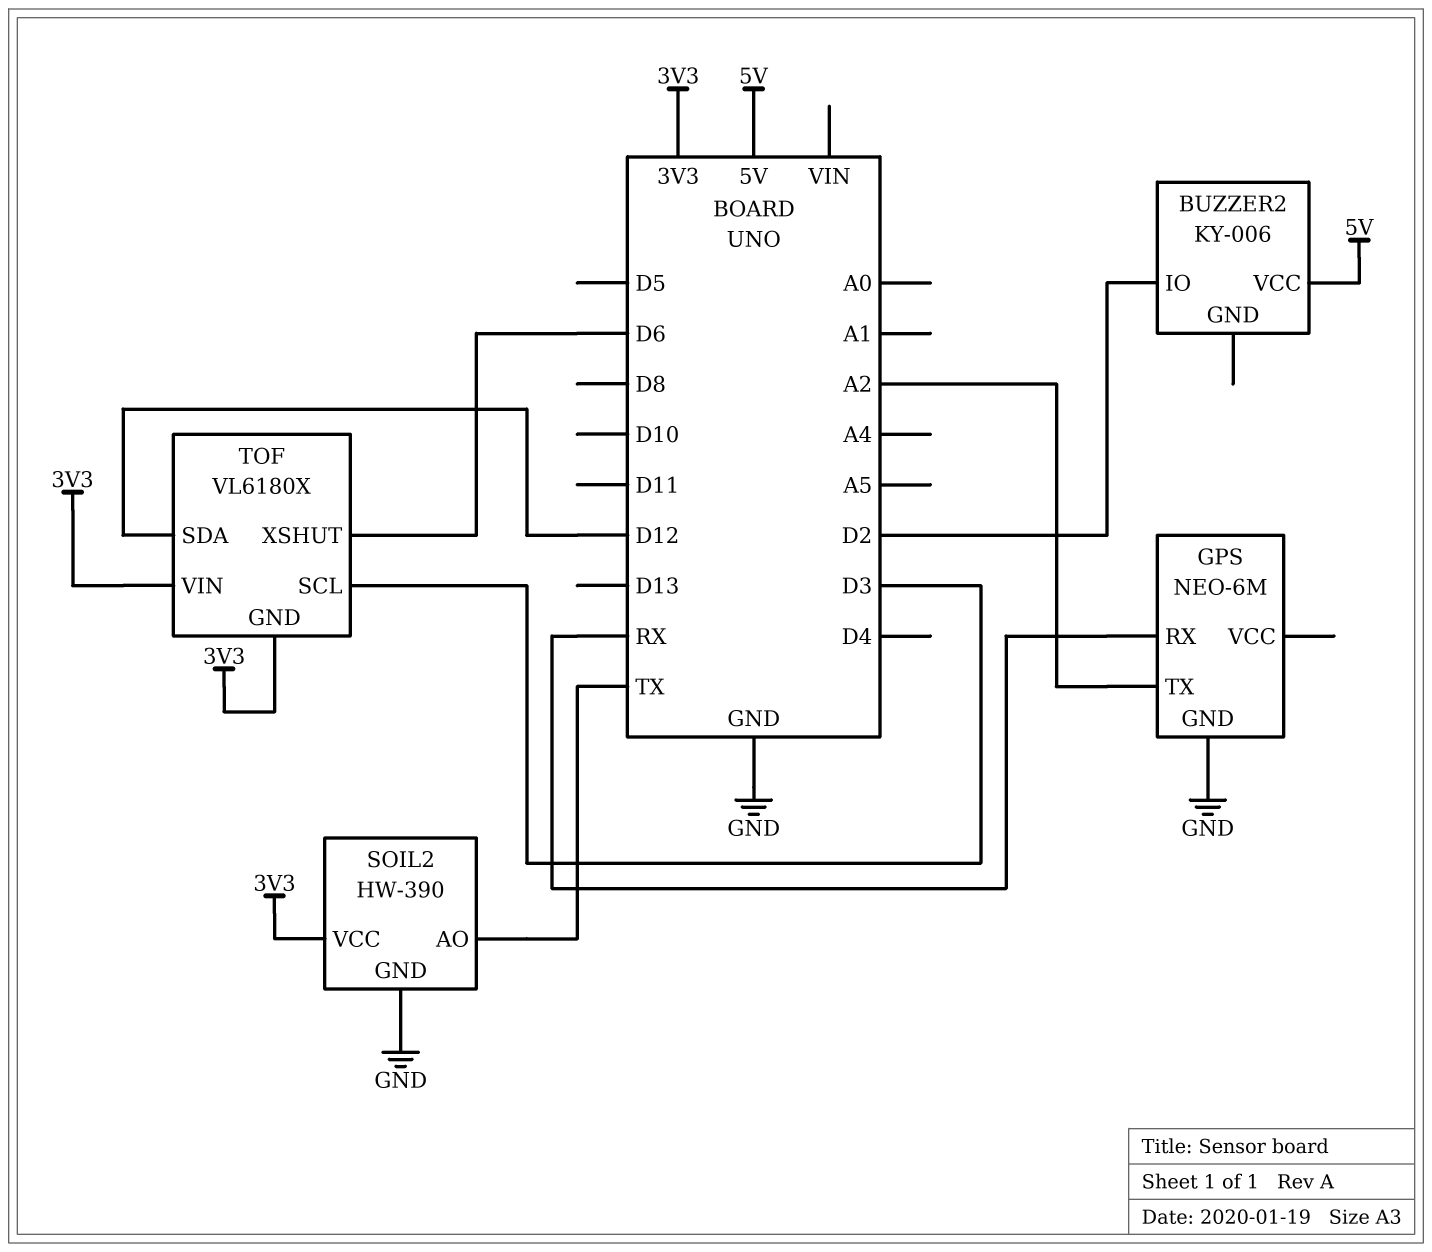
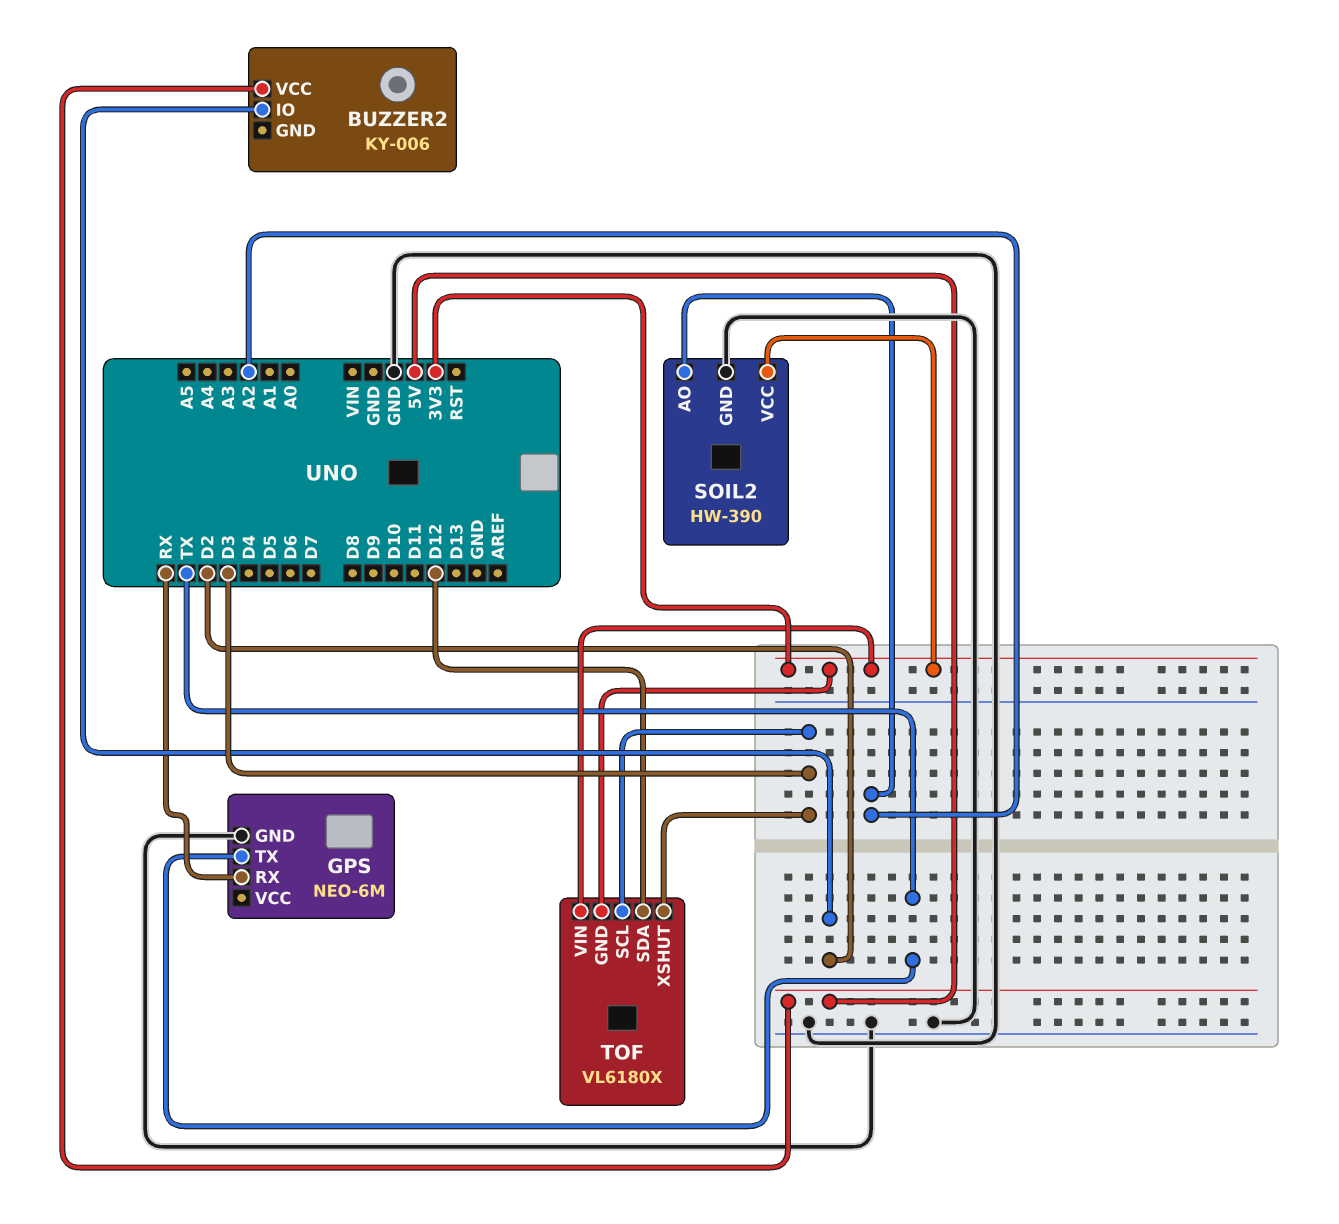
GPS pin TX: A2 -> TX
SOIL2 pin AO: TX -> A2
TOF pin XSHUT: D6 -> D3

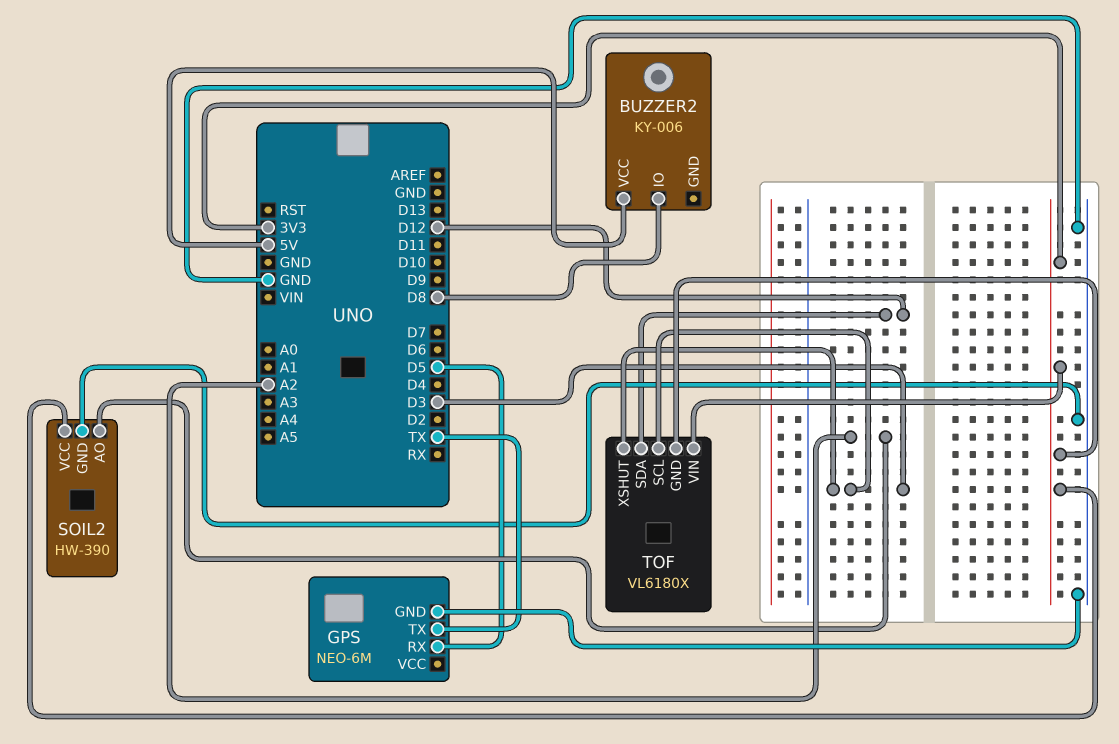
BUZZER2 pin IO: D2 -> D8
GPS pin RX: RX -> D5

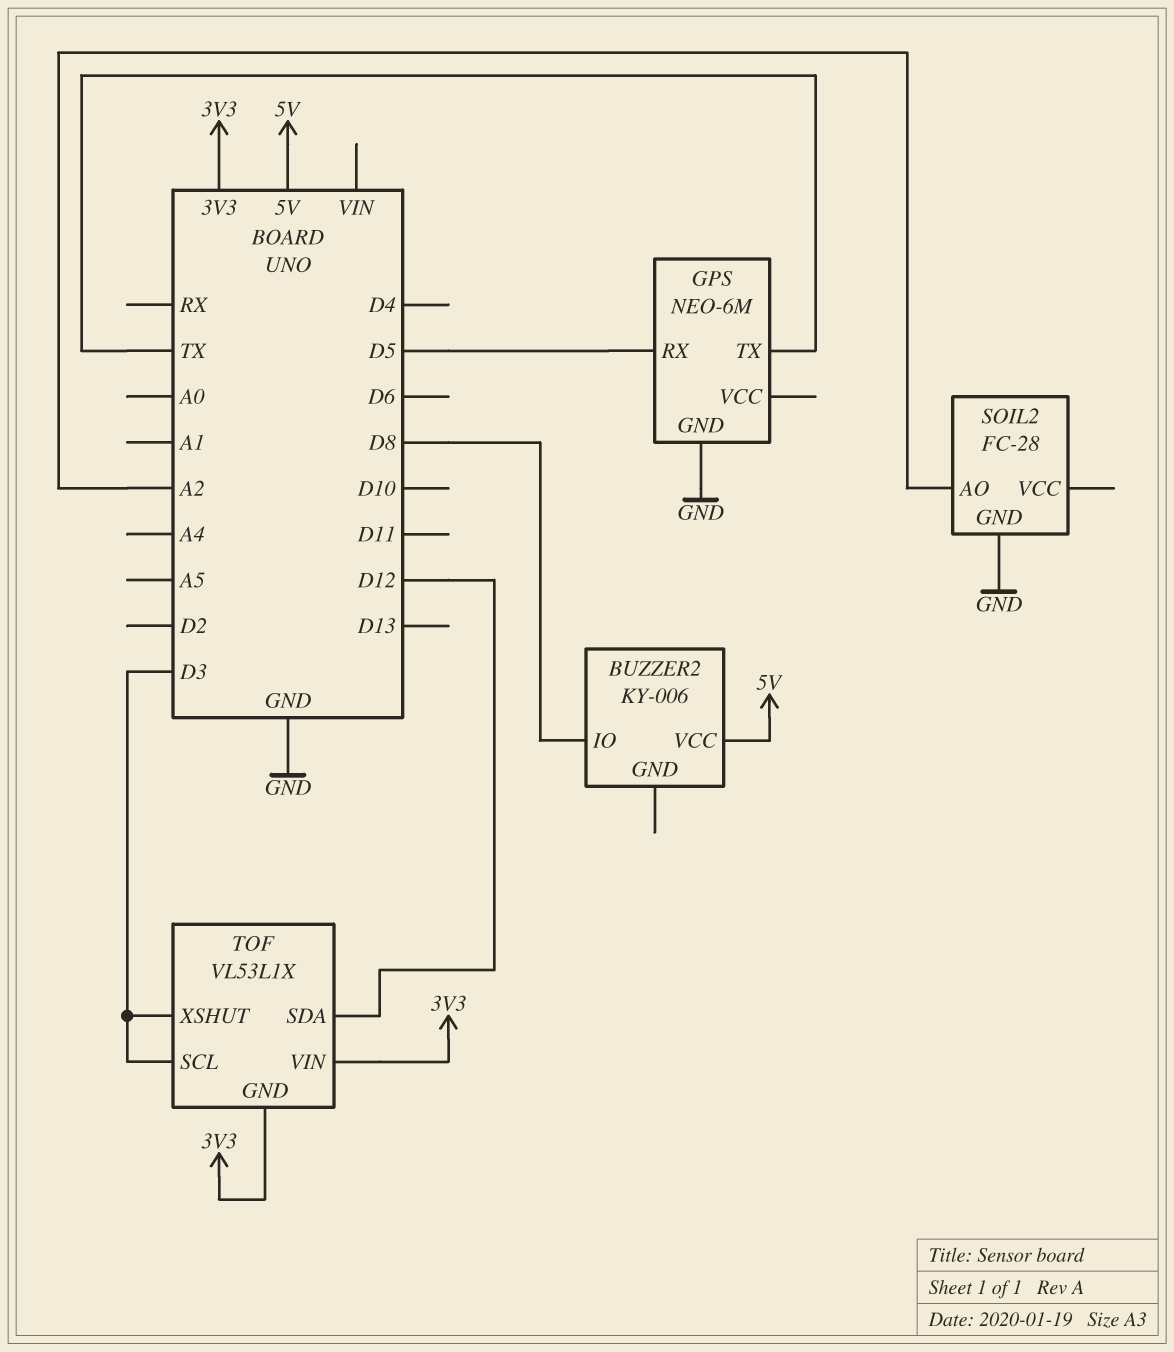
SOIL2: HW-390 -> FC-28
SOIL2 pin VCC: 3V3 -> none
TOF: VL6180X -> VL53L1X

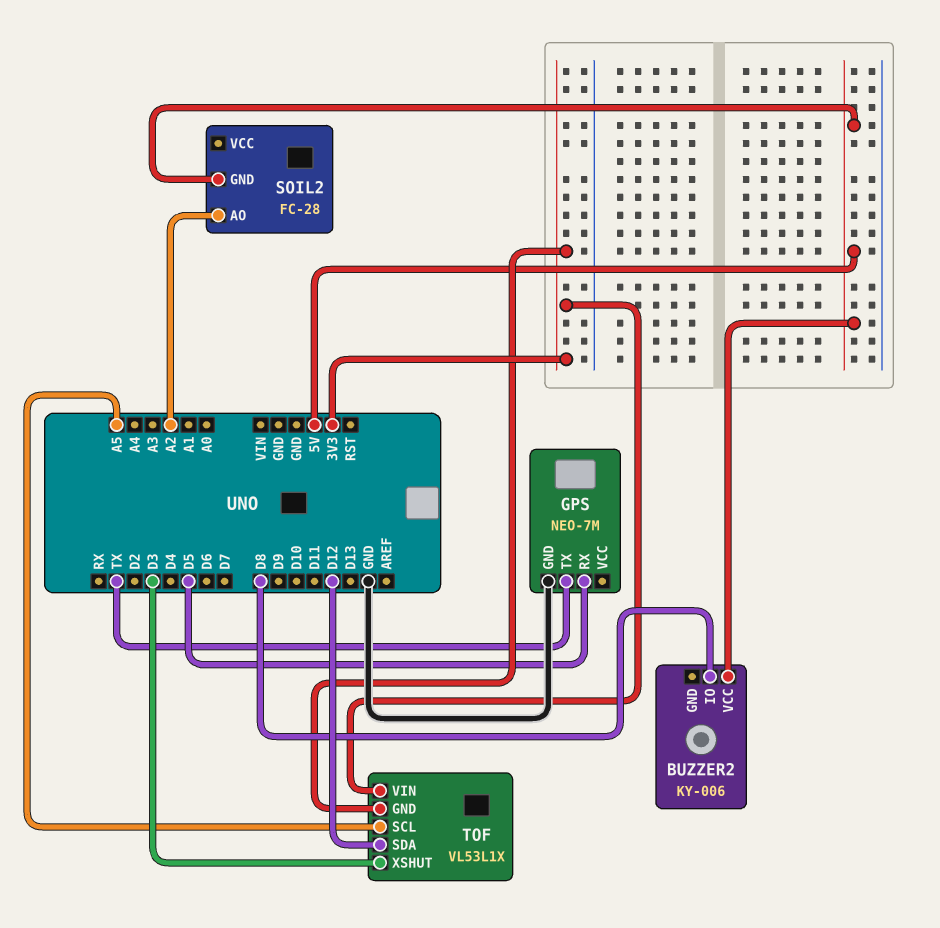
GPS: NEO-6M -> NEO-7M
SOIL2 pin GND: GND -> 5V
TOF pin SCL: D3 -> A5

